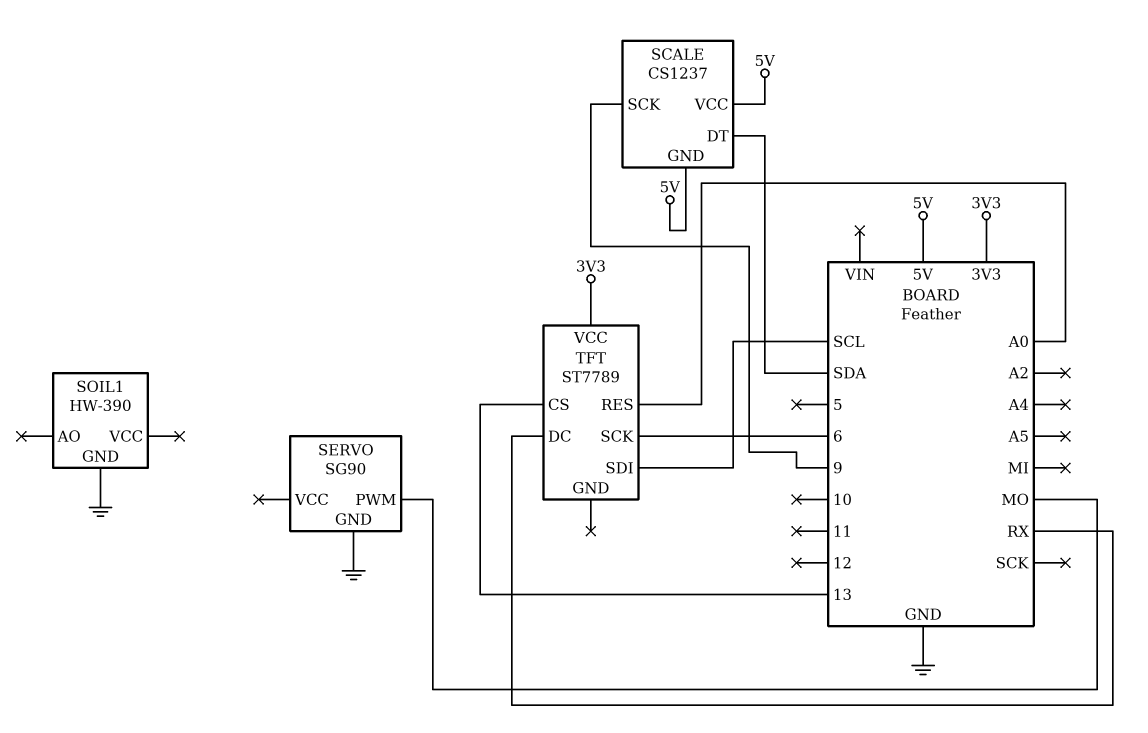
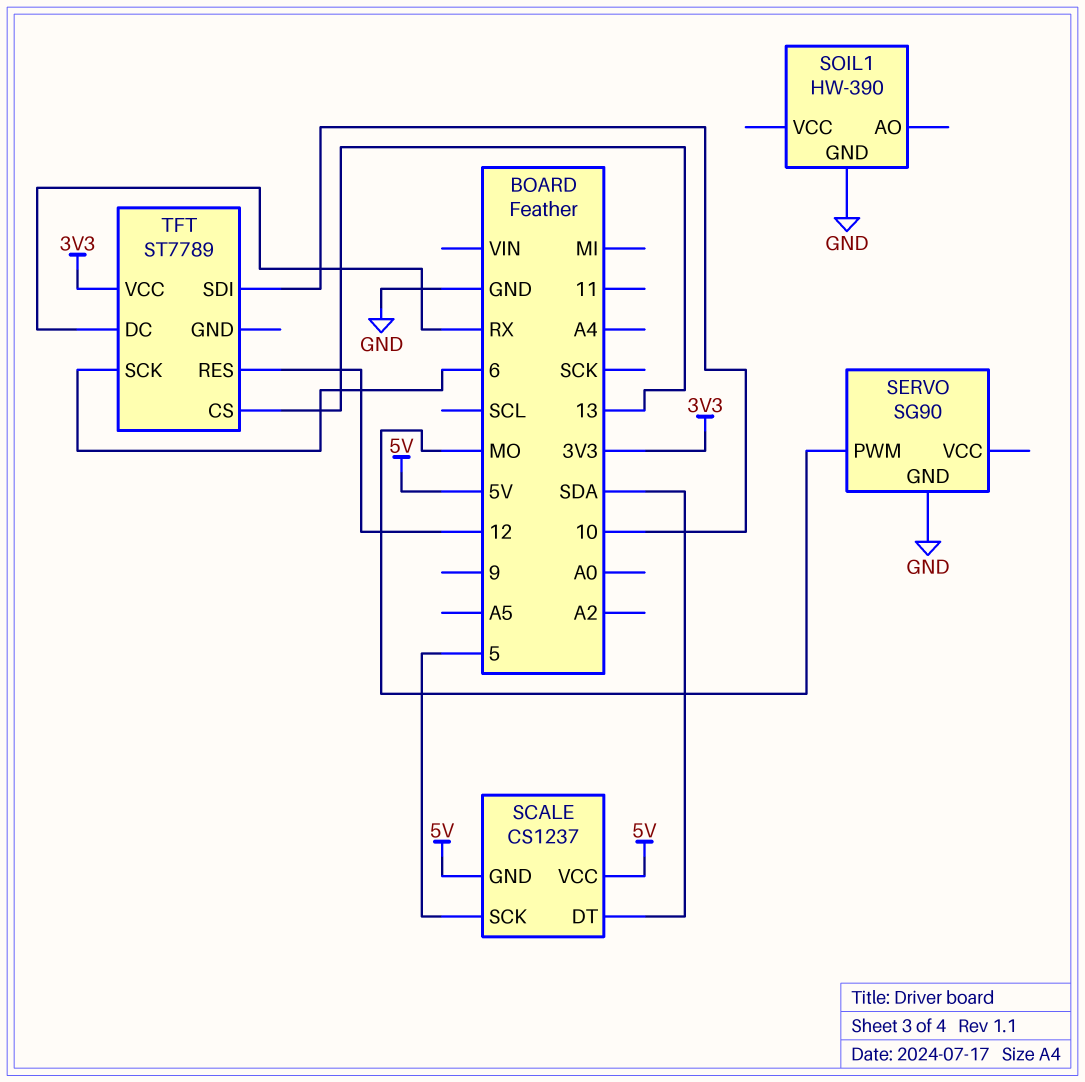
SCALE pin SCK: 9 -> 5
TFT pin RES: A0 -> 12
TFT pin SDI: SCL -> 10

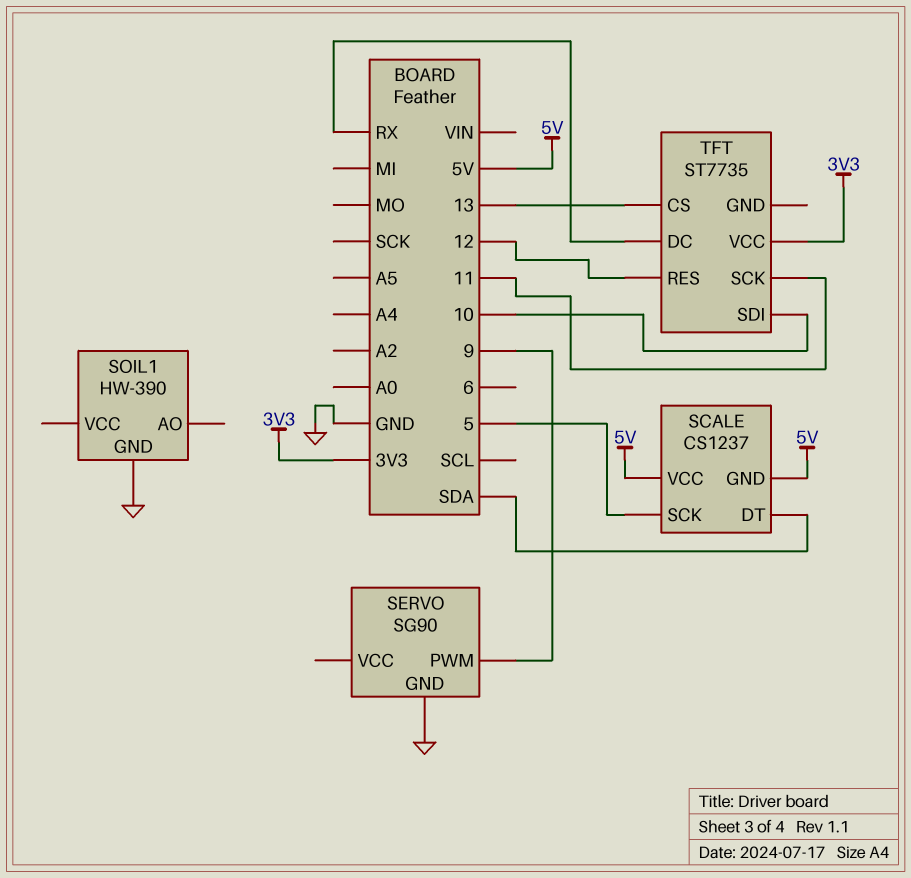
SERVO pin PWM: MO -> 9
TFT: ST7789 -> ST7735
TFT pin SCK: 6 -> 11

